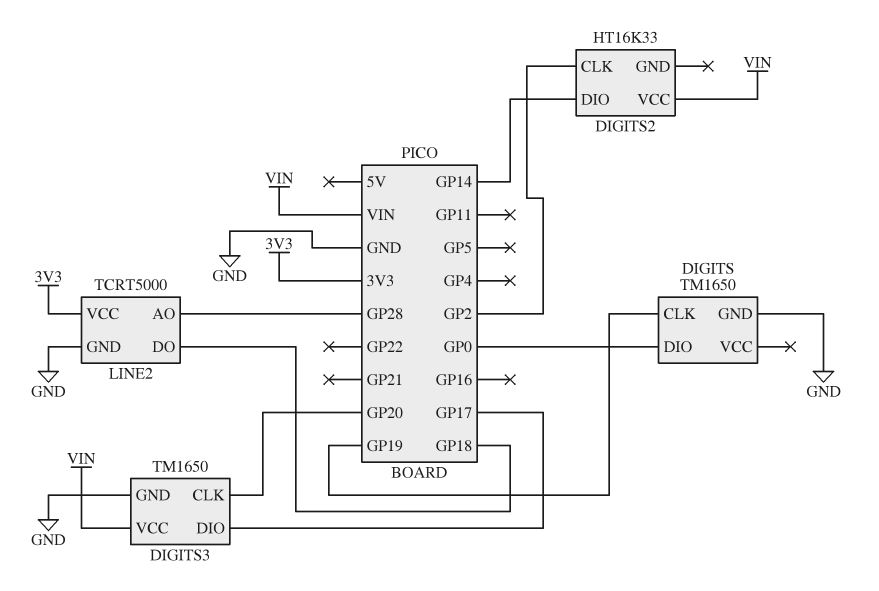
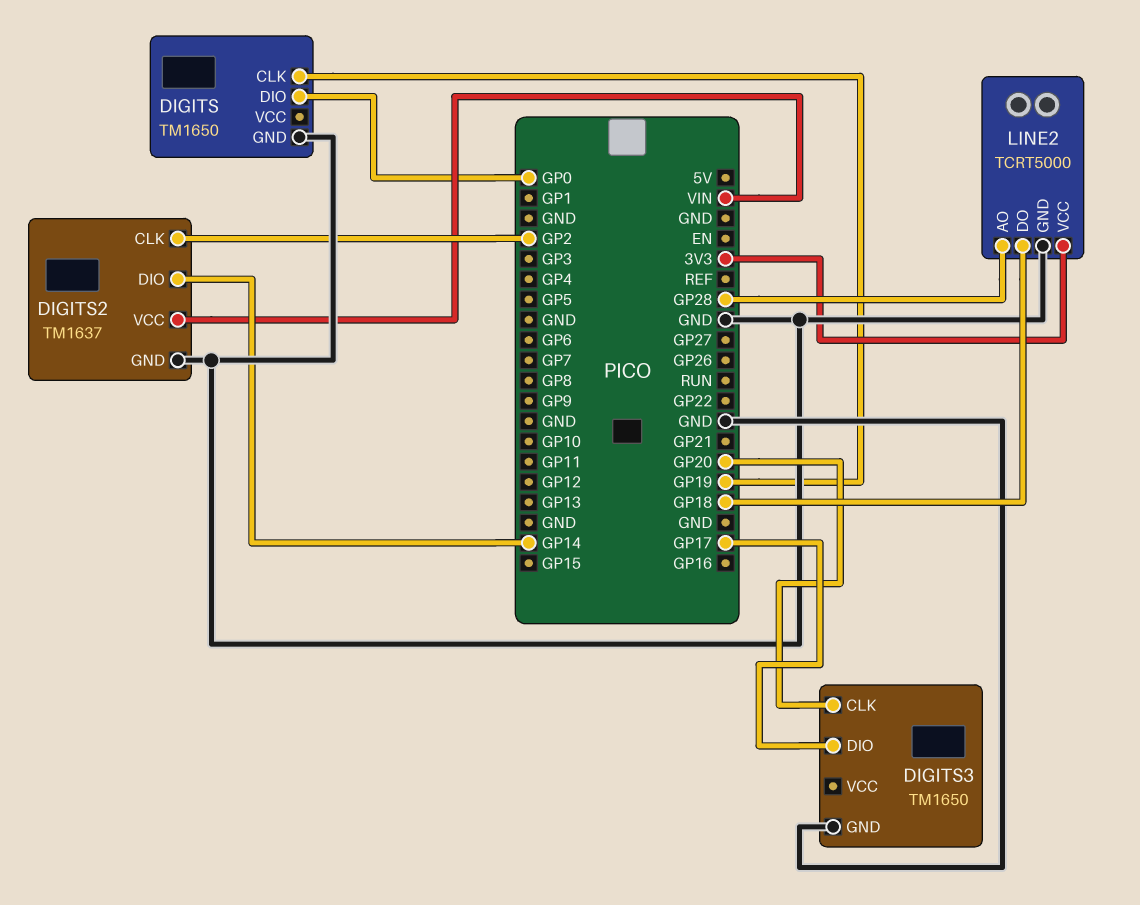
DIGITS2: HT16K33 -> TM1637
DIGITS2 pin GND: none -> GND
DIGITS3 pin VCC: VIN -> none

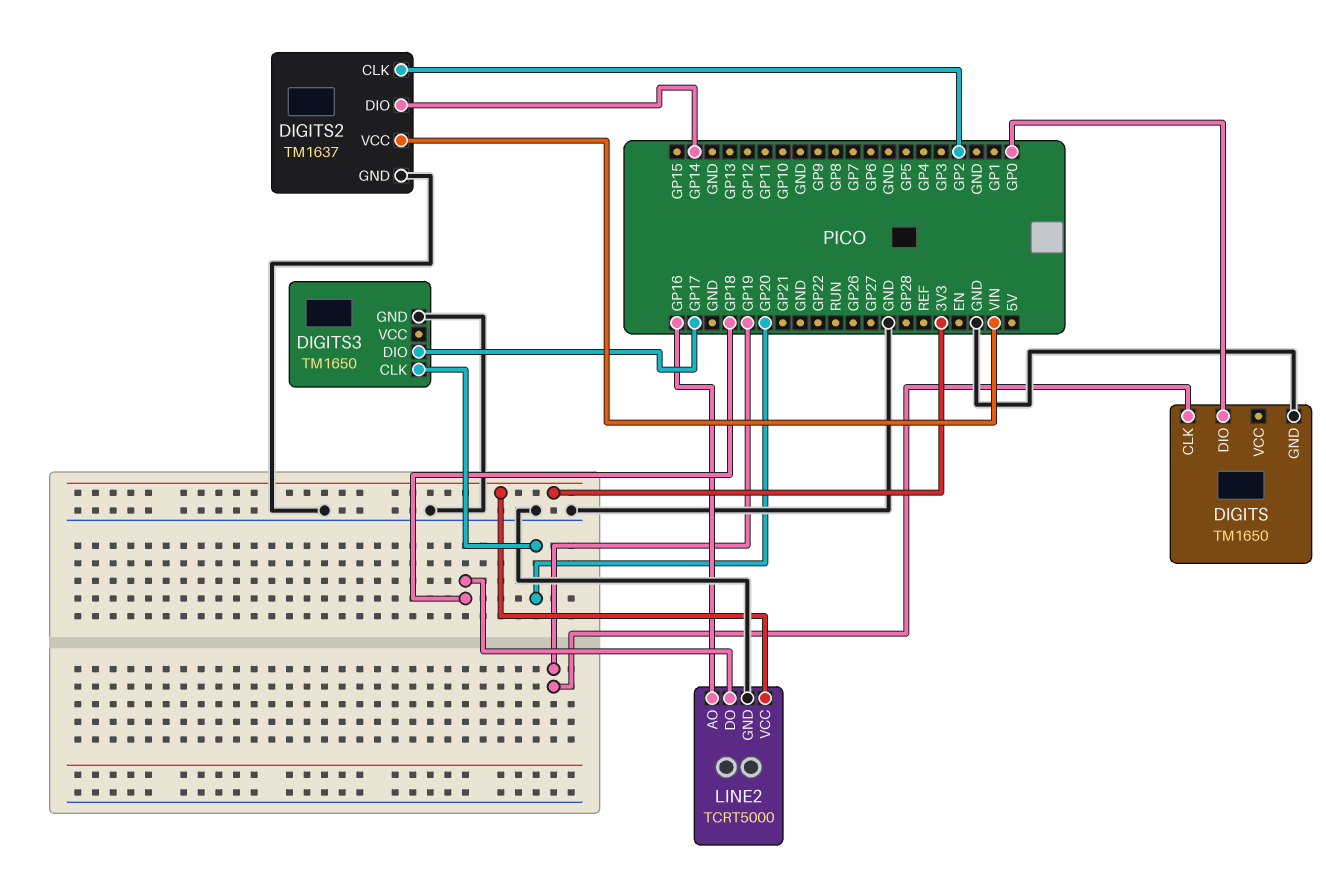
LINE2 pin AO: GP28 -> GP16

